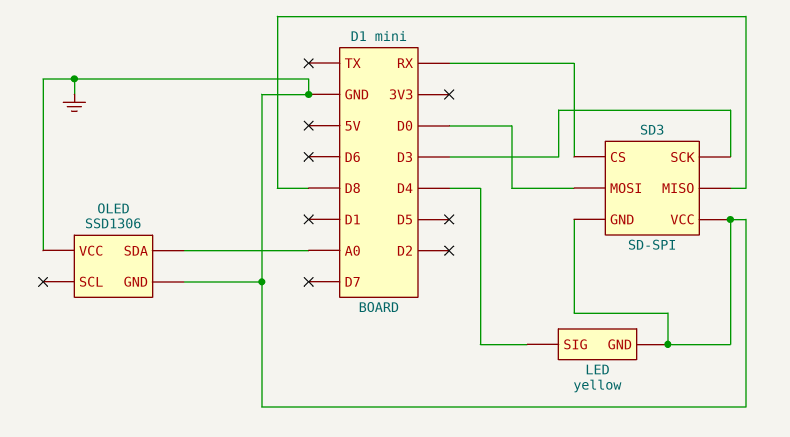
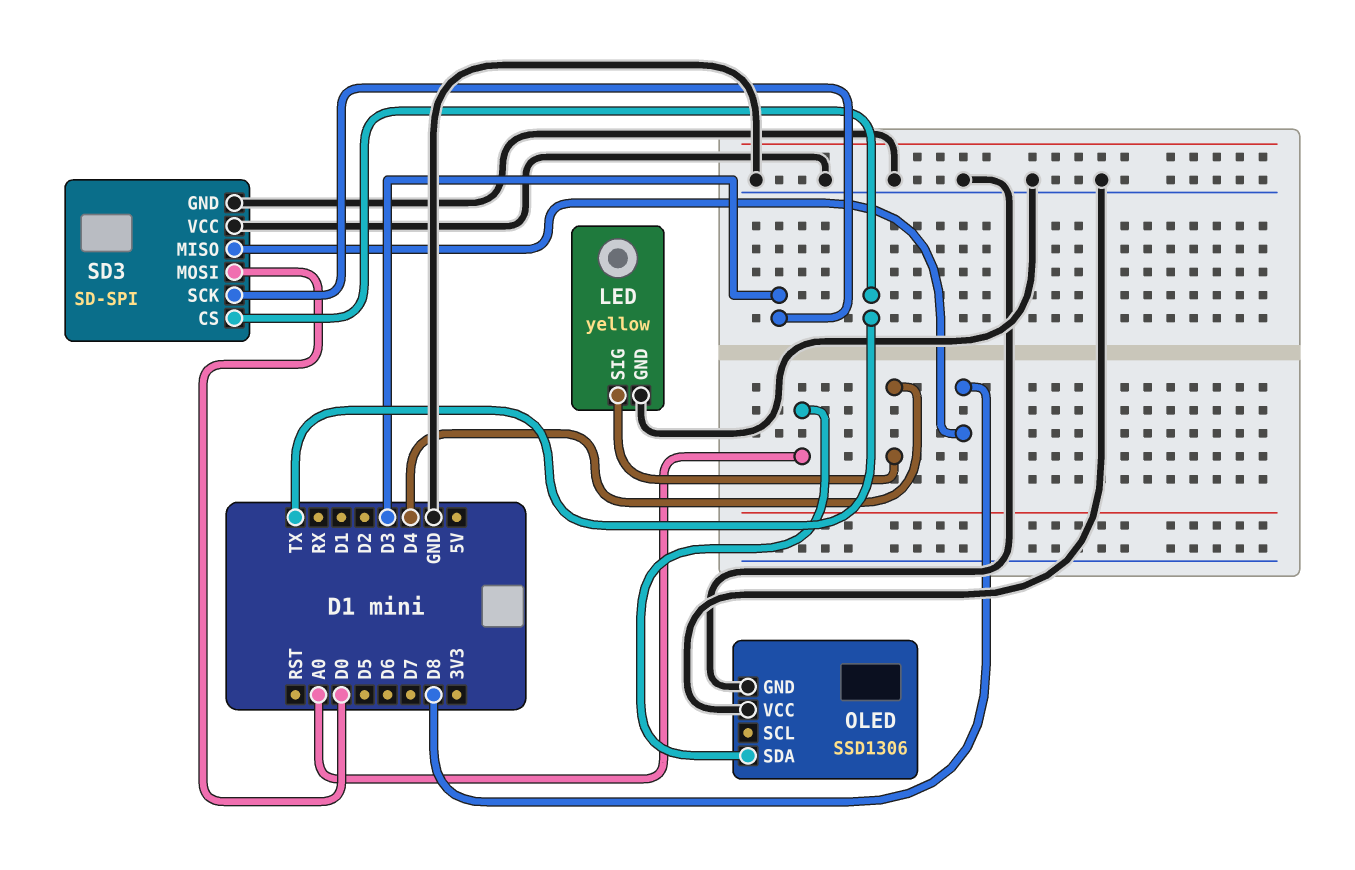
SD3 pin CS: RX -> TX

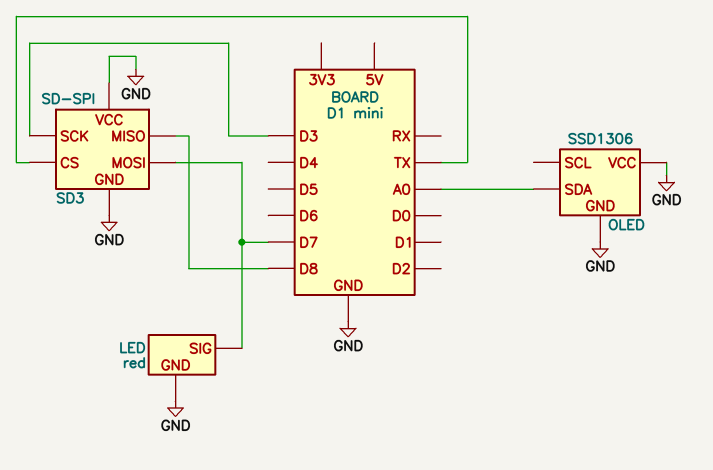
LED: yellow -> red
LED pin SIG: D4 -> D7
SD3 pin MOSI: D0 -> D7

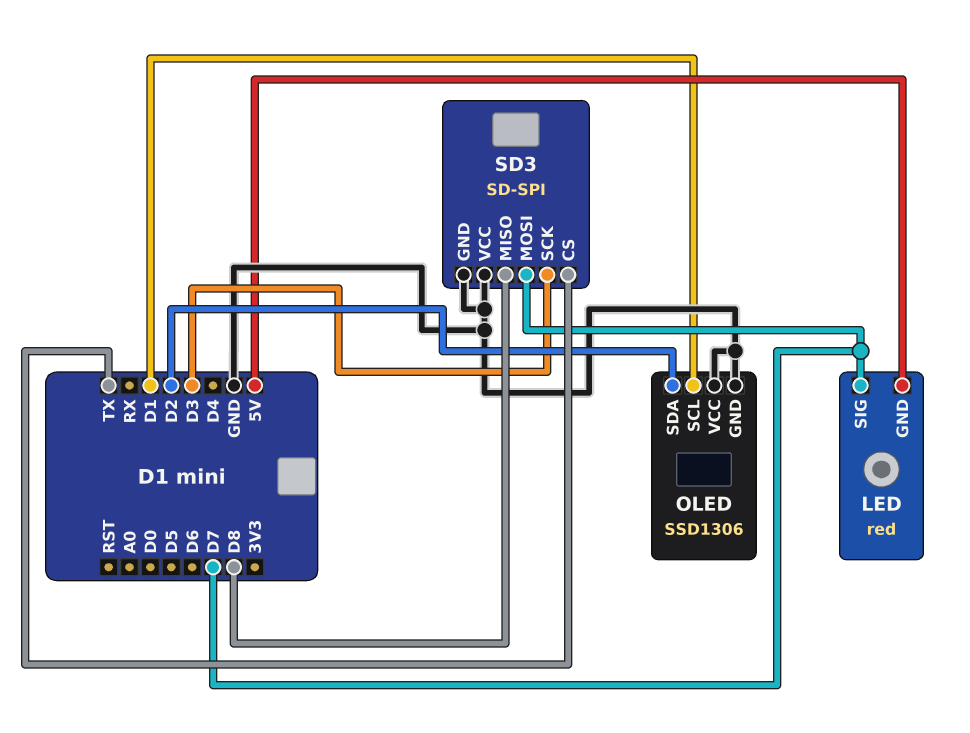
LED pin GND: GND -> 5V
OLED pin SCL: none -> D1
OLED pin SDA: A0 -> D2

